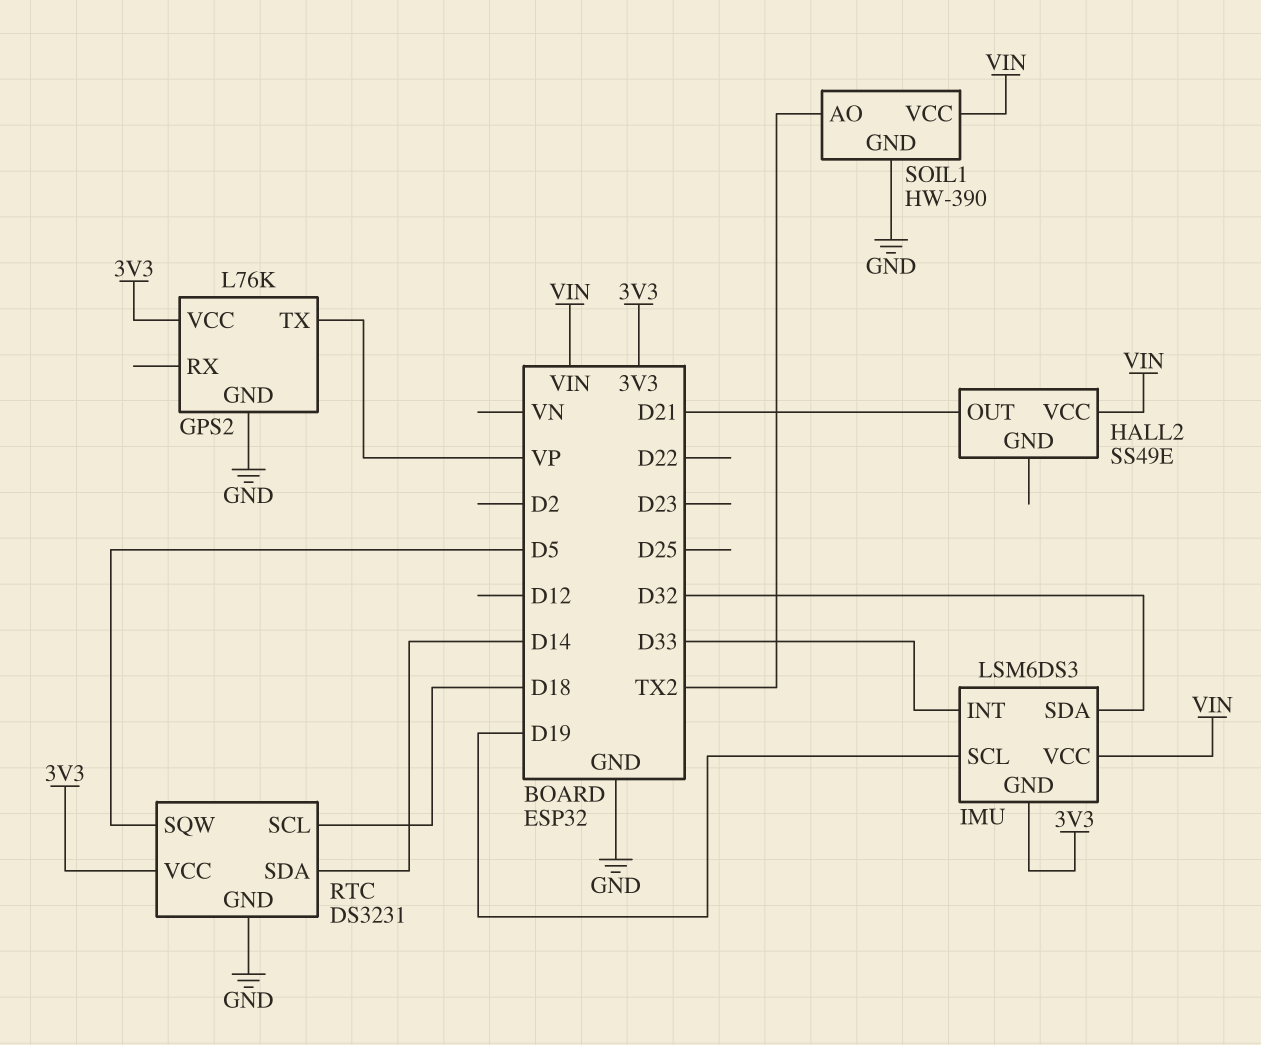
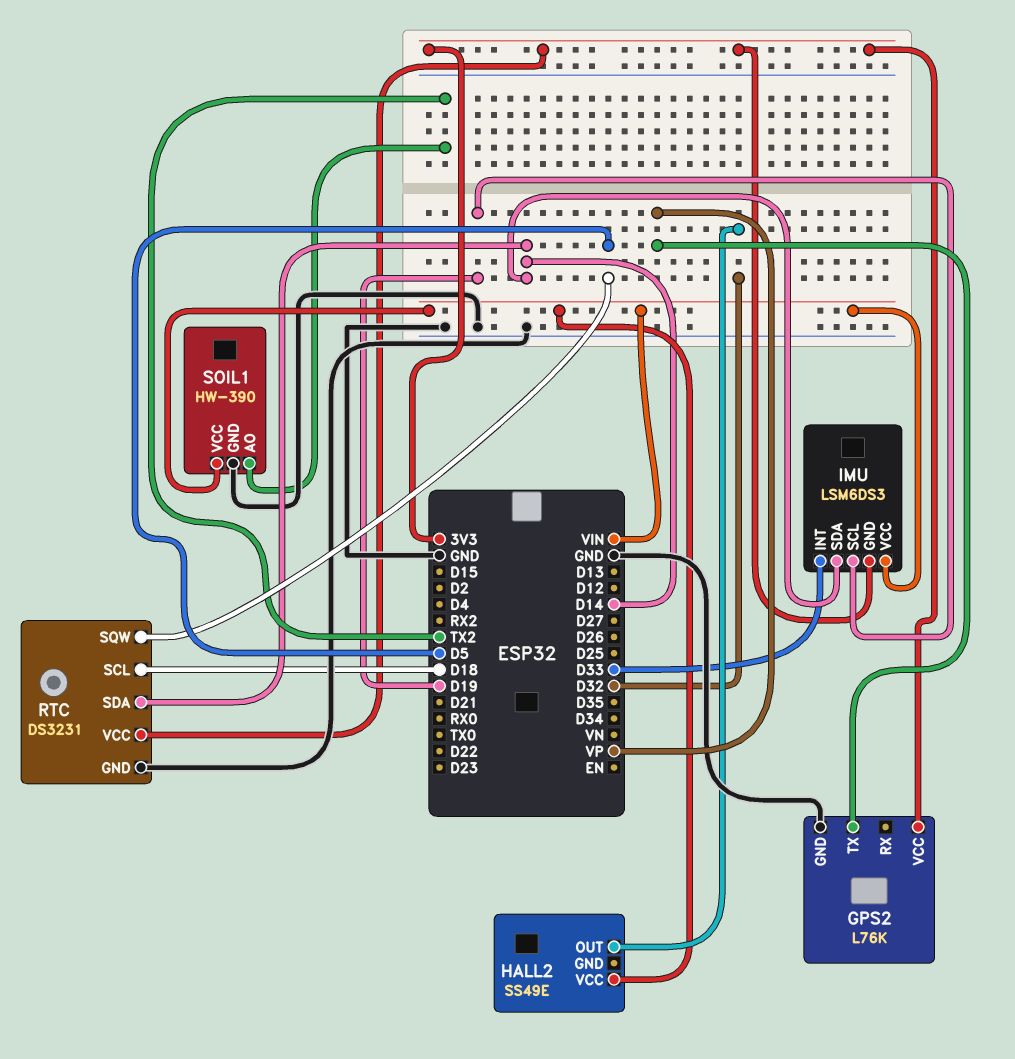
HALL2 pin OUT: D21 -> D32
IMU pin SDA: D32 -> D14

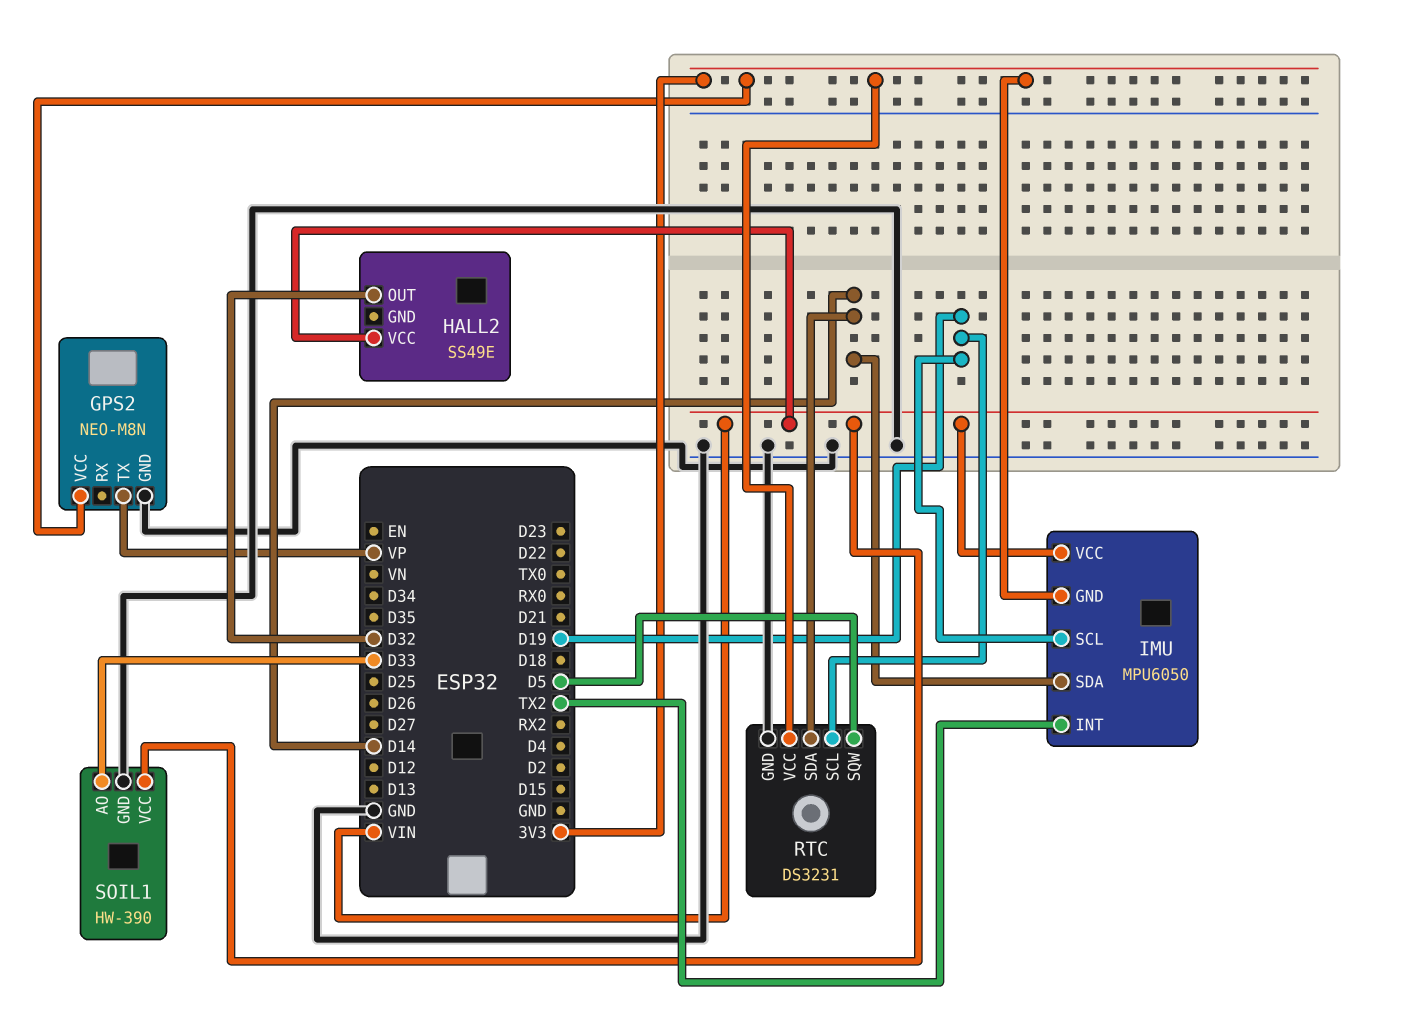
GPS2: L76K -> NEO-M8N
IMU: LSM6DS3 -> MPU6050
IMU pin INT: D33 -> TX2
RTC pin SCL: D18 -> D19
SOIL1 pin AO: TX2 -> D33

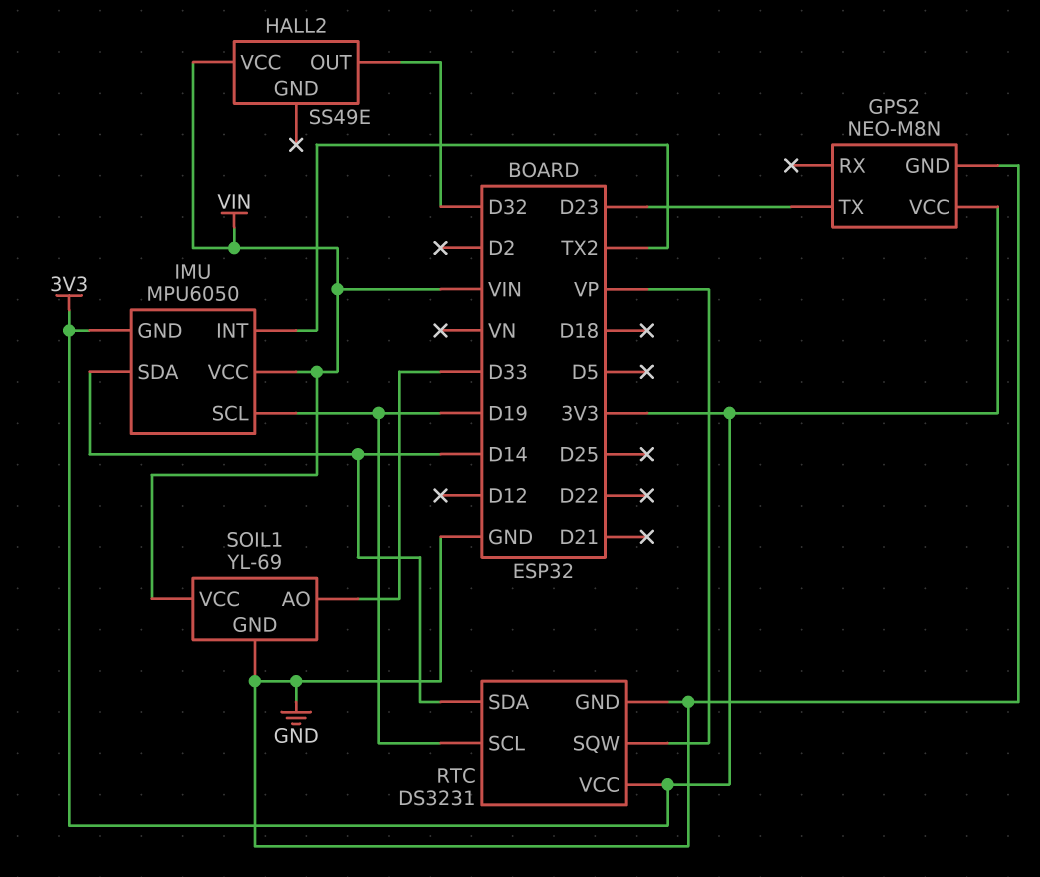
GPS2 pin TX: VP -> D23
RTC pin SQW: D5 -> VP
SOIL1: HW-390 -> YL-69

